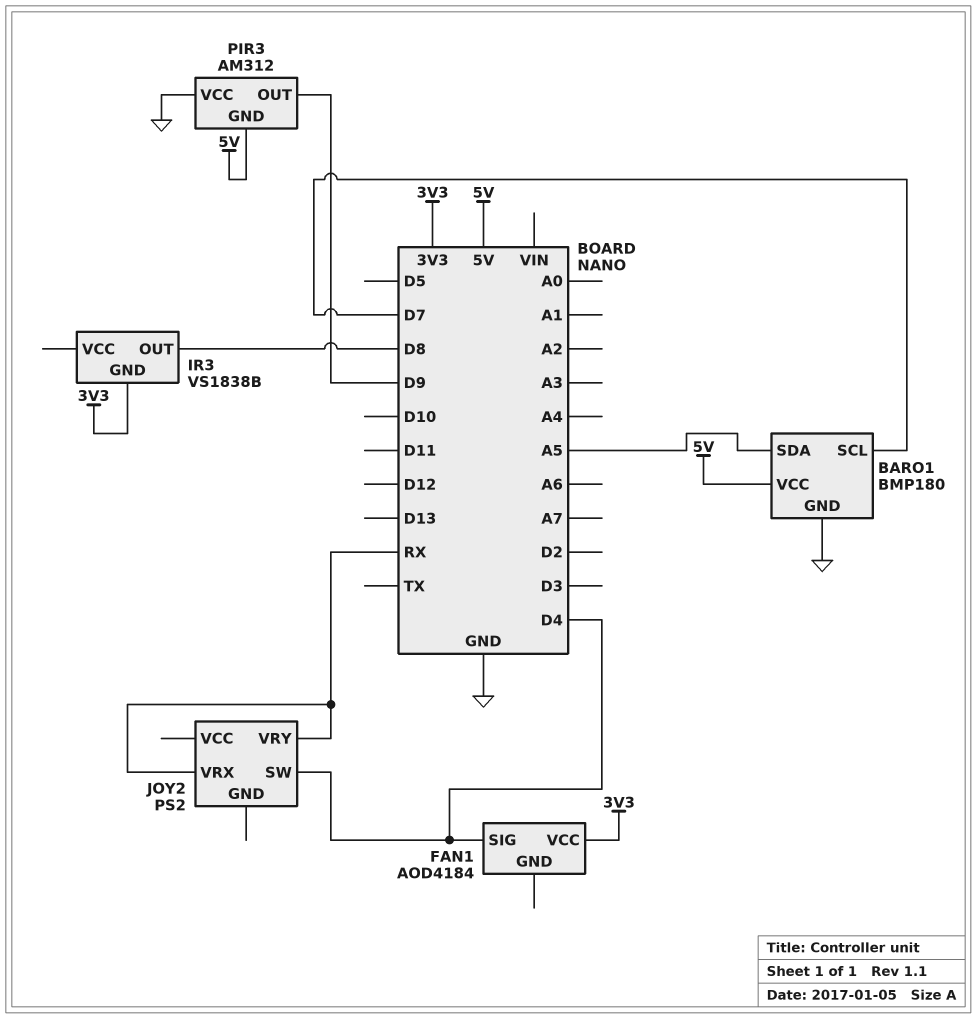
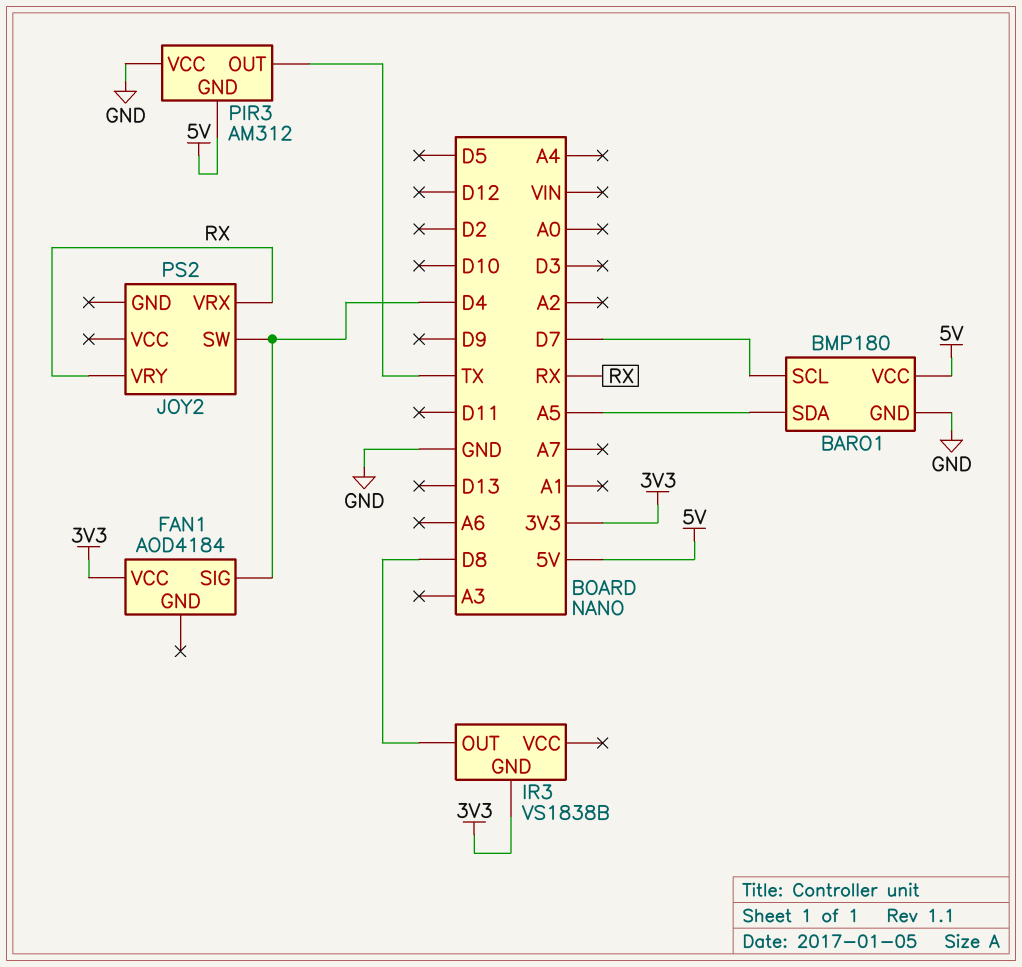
PIR3 pin OUT: D9 -> TX

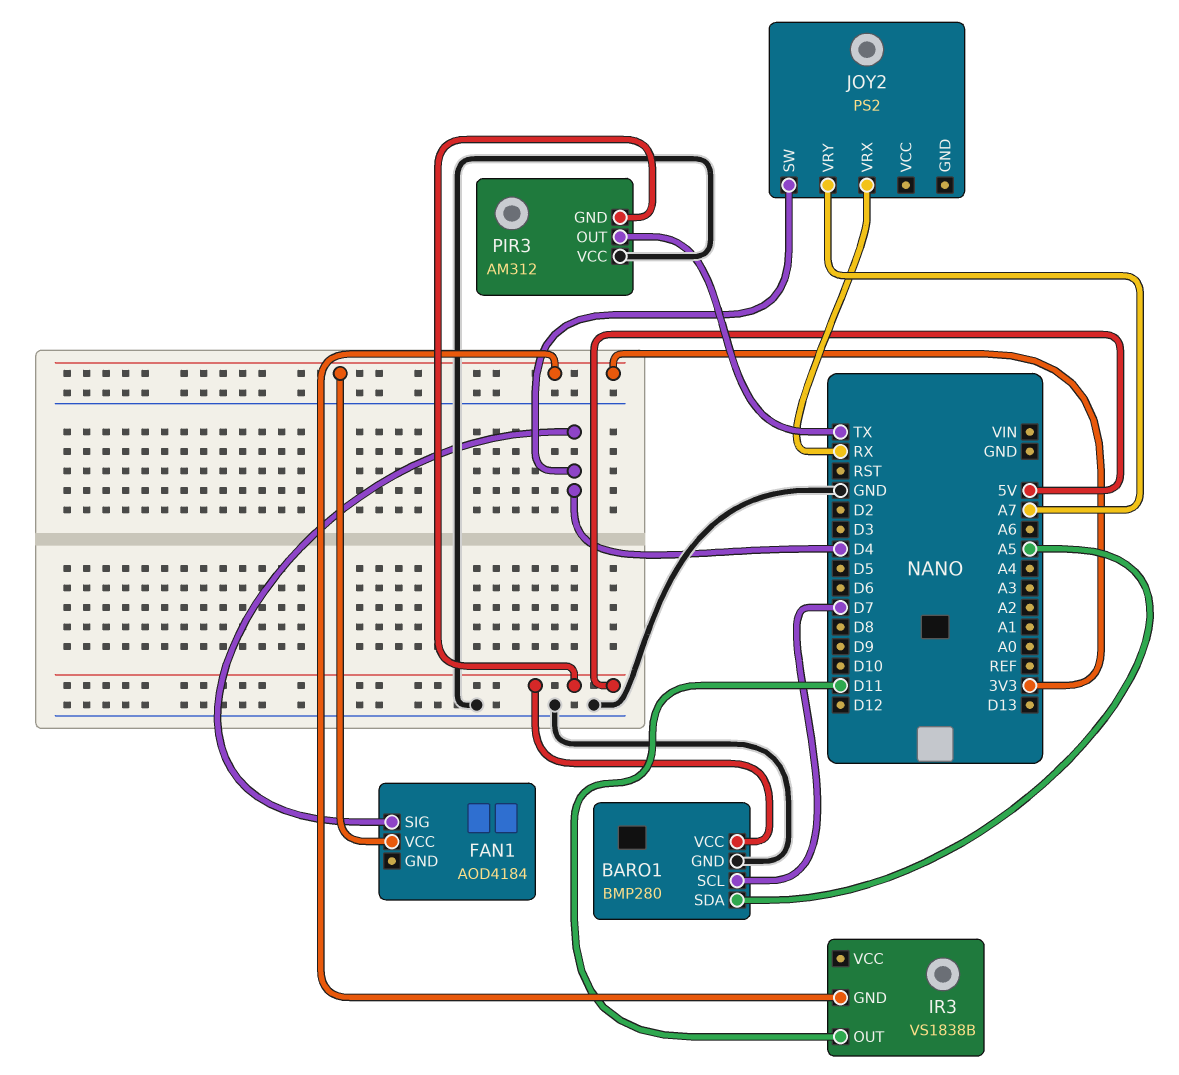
BARO1: BMP180 -> BMP280
IR3 pin OUT: D8 -> D11
JOY2 pin VRY: RX -> A7

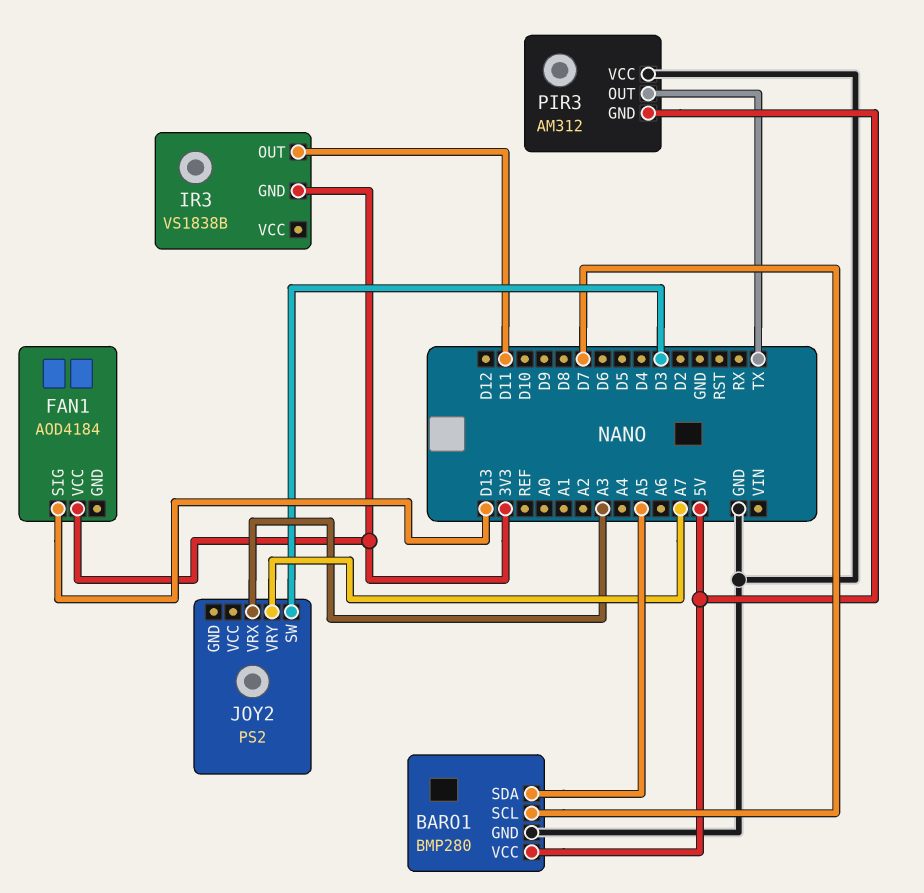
FAN1 pin SIG: D4 -> D13
JOY2 pin SW: D4 -> D3
JOY2 pin VRX: RX -> A3

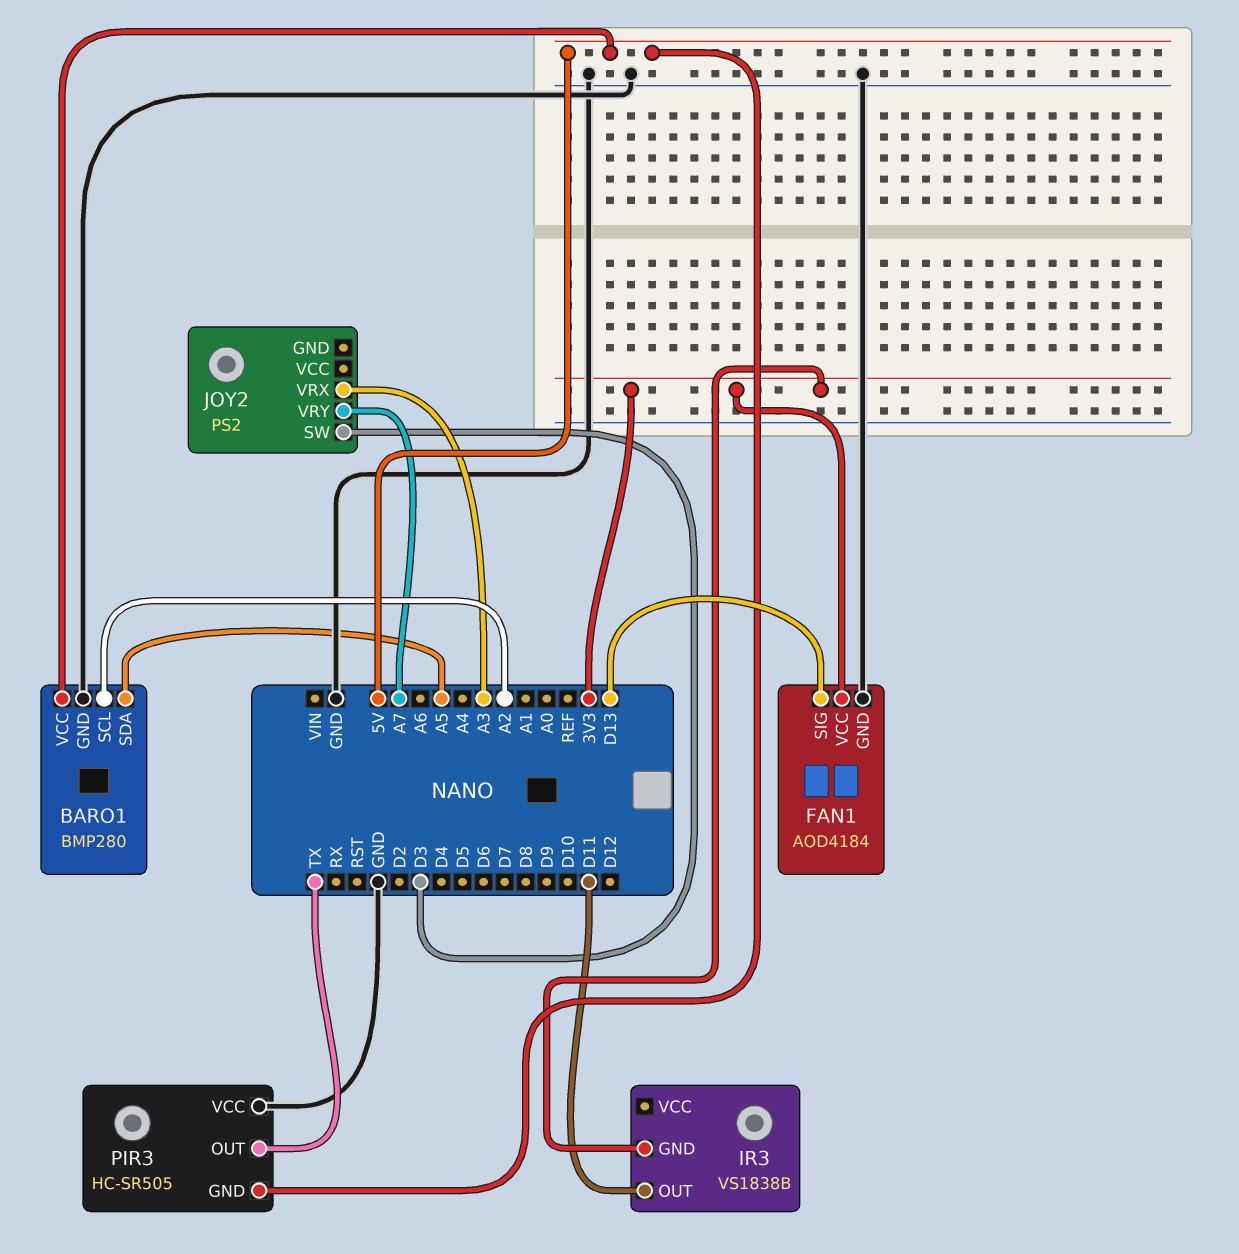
BARO1 pin SCL: D7 -> A2
FAN1 pin GND: none -> GND
PIR3: AM312 -> HC-SR505

